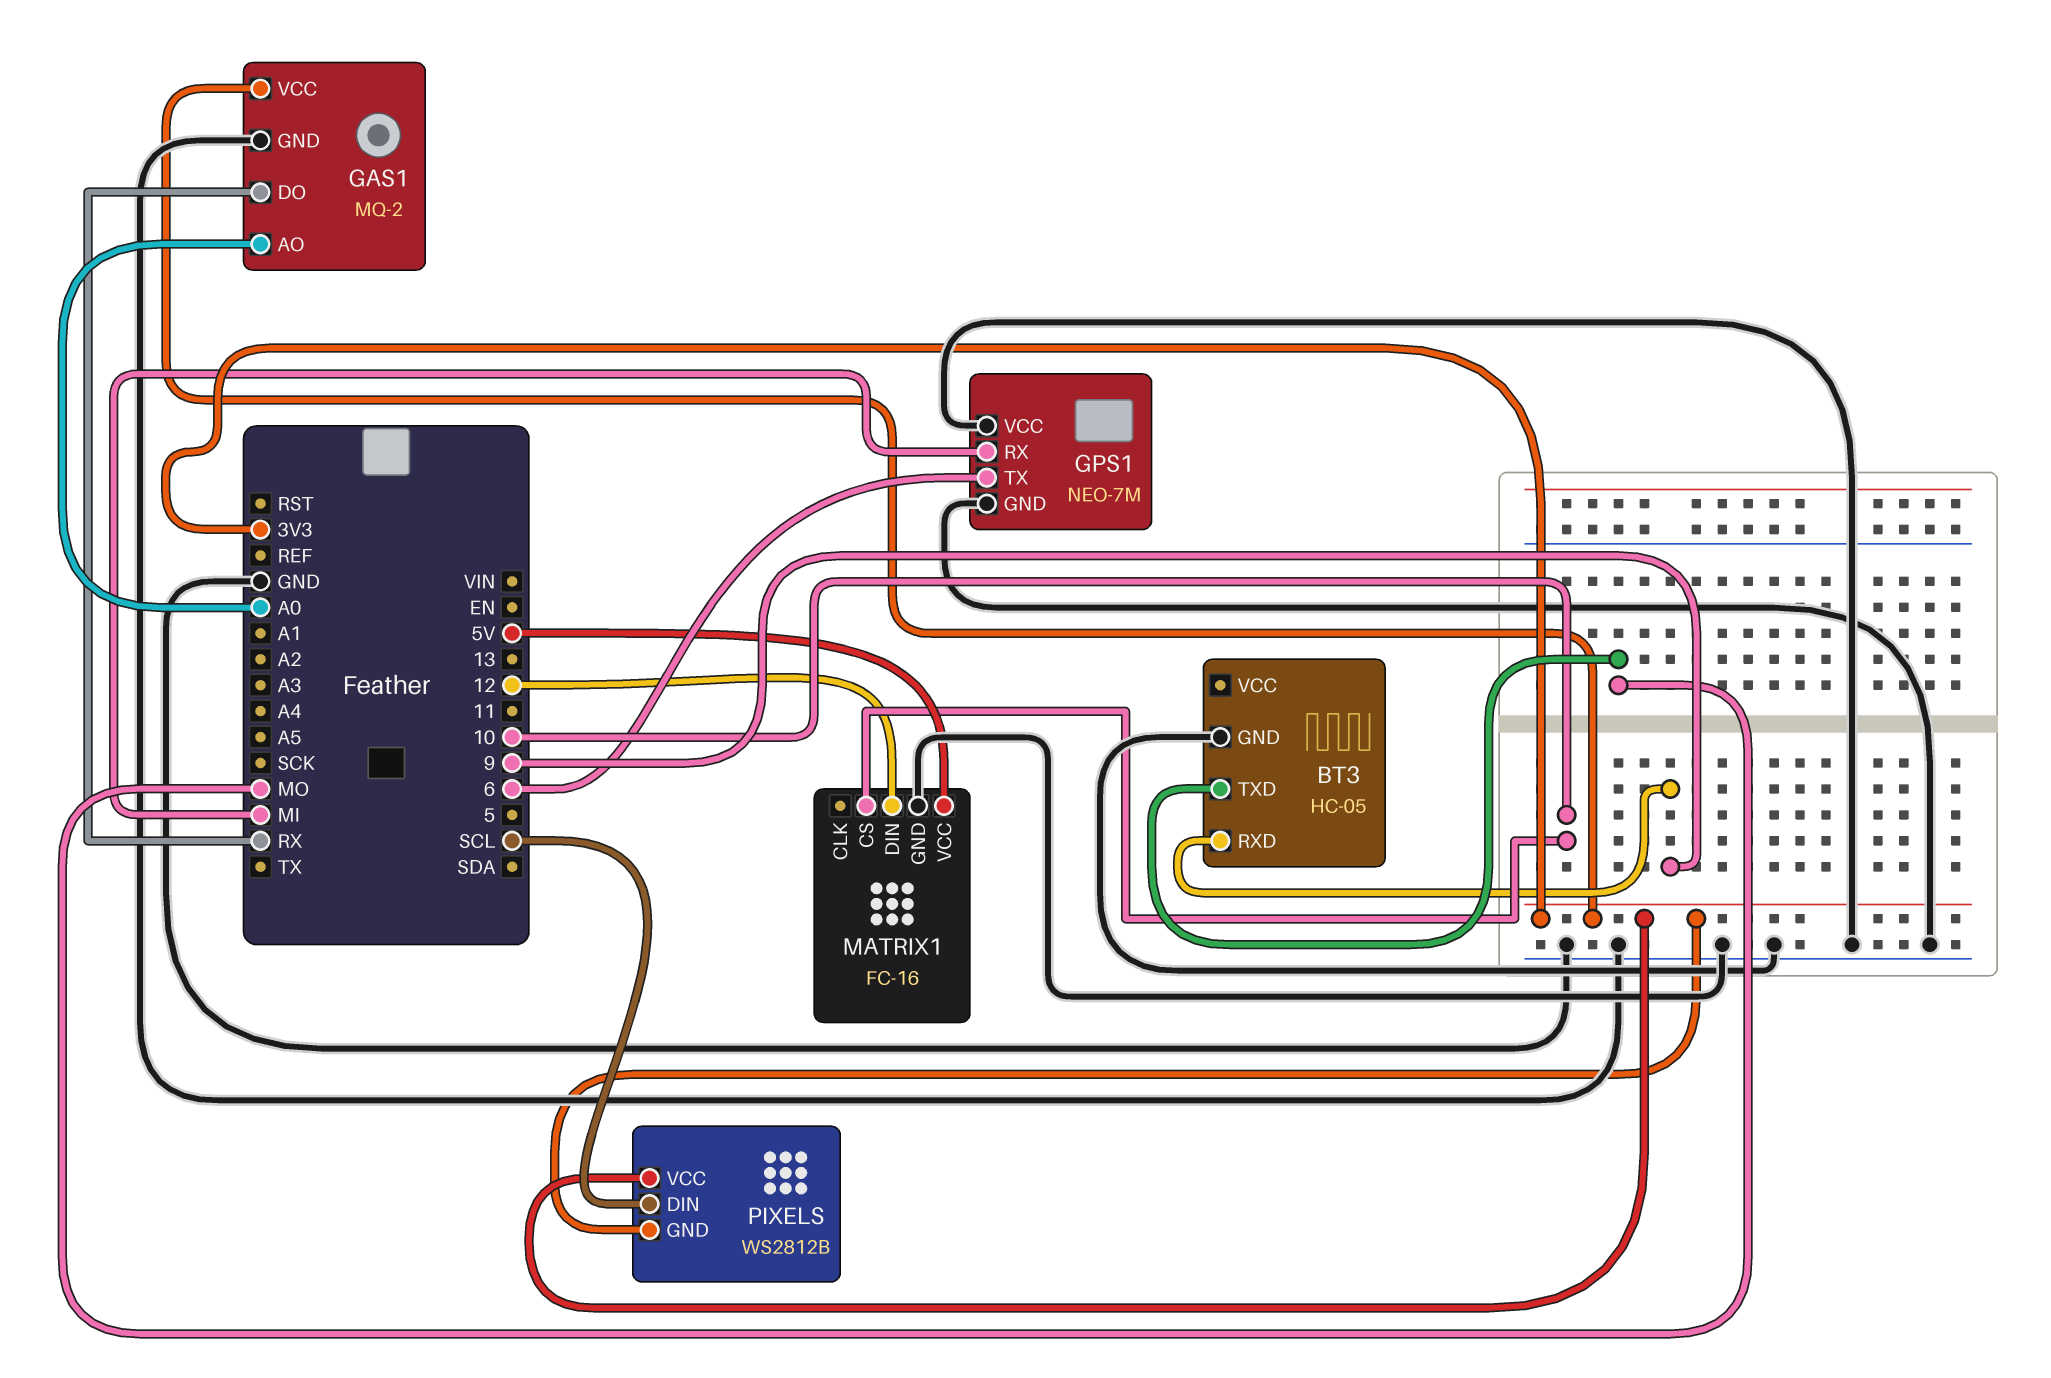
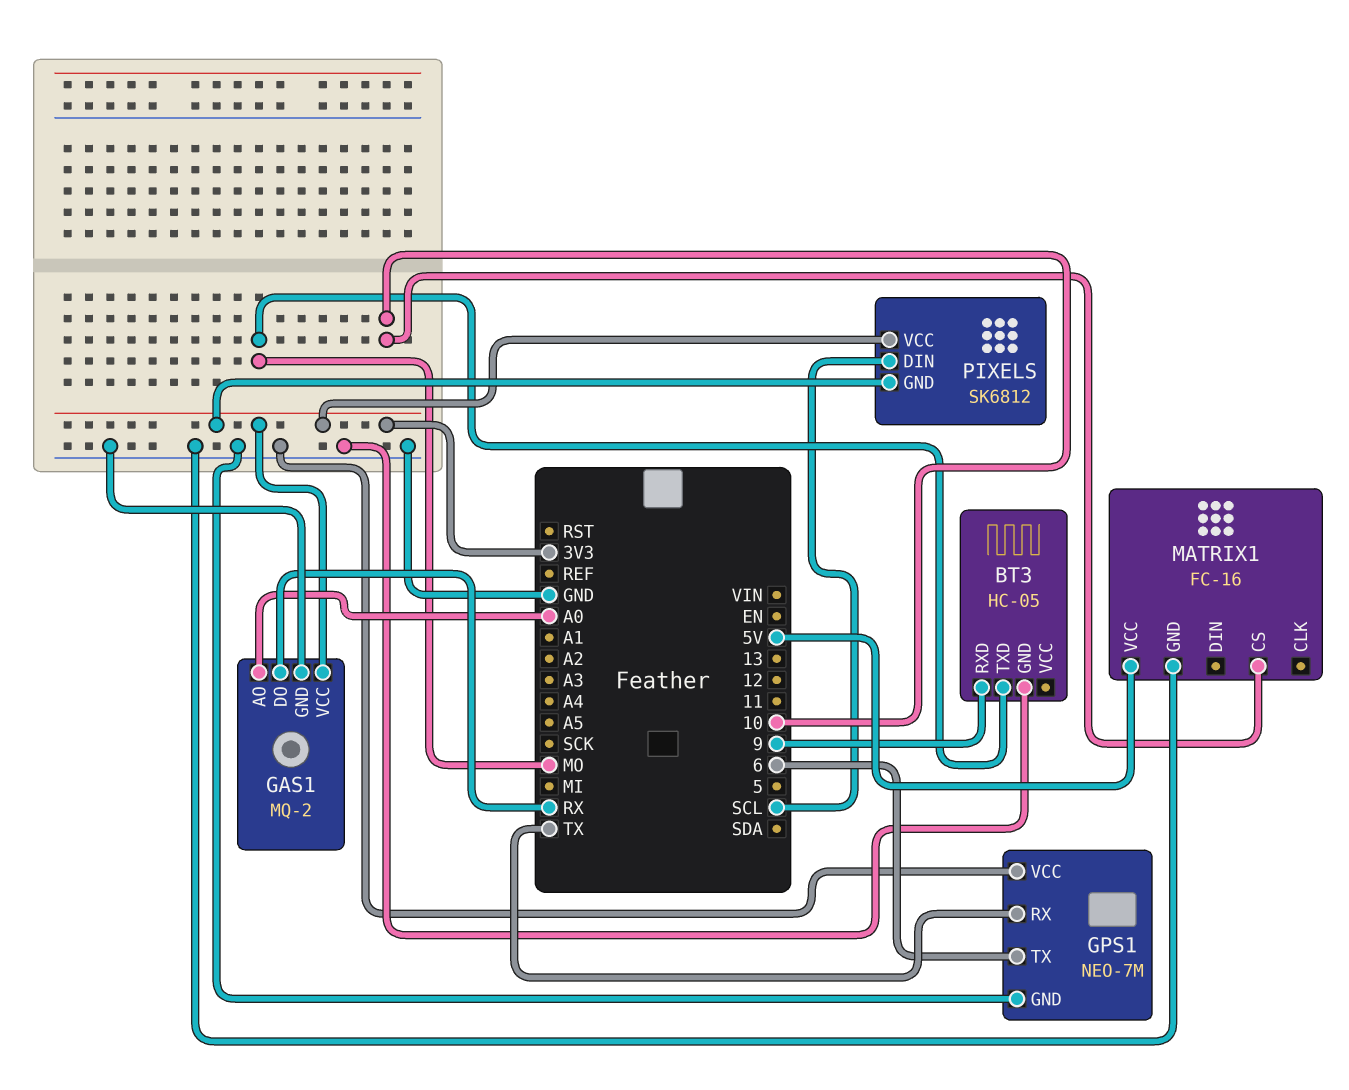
GPS1 pin RX: MI -> TX
MATRIX1 pin DIN: 12 -> none
PIXELS: WS2812B -> SK6812

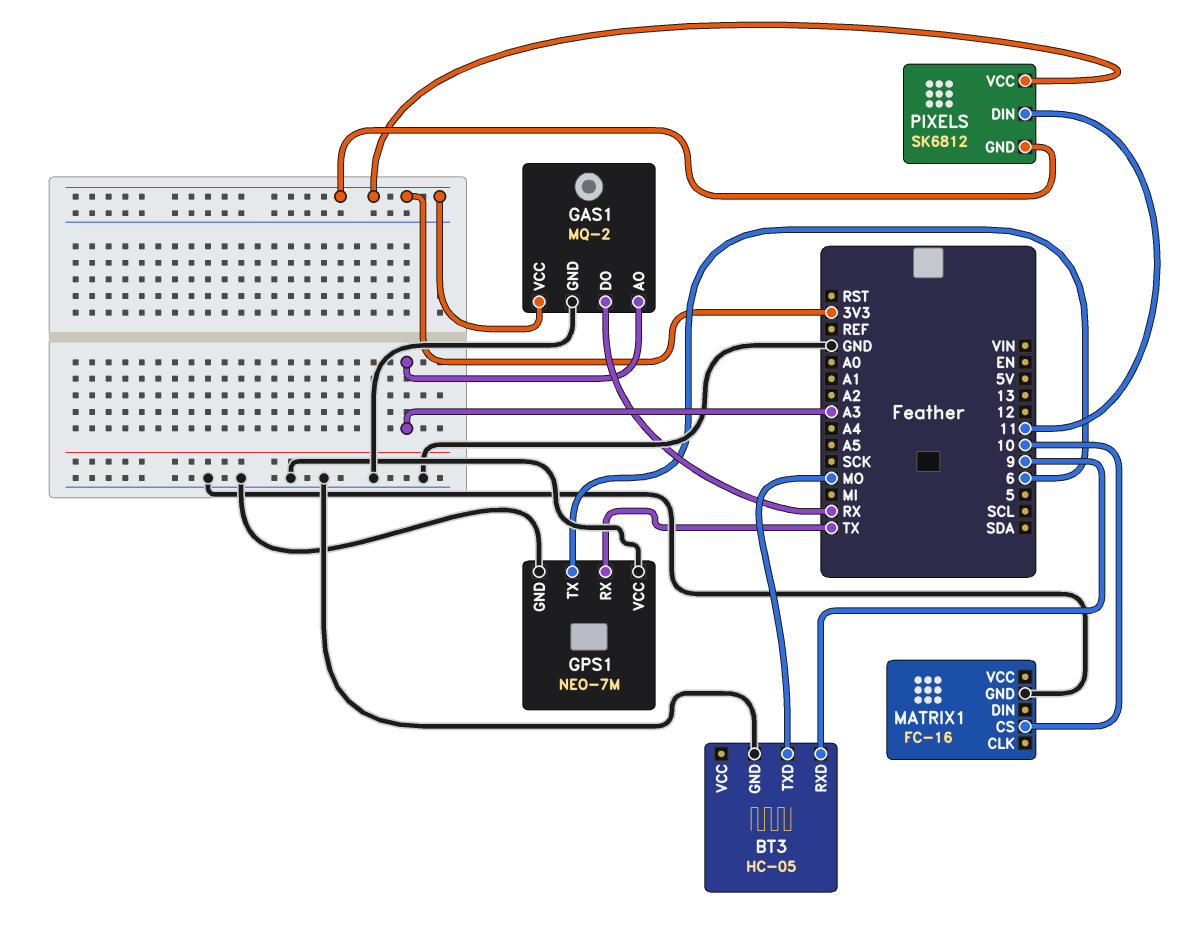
GAS1 pin AO: A0 -> A3
MATRIX1 pin VCC: 5V -> none
PIXELS pin DIN: SCL -> 11

